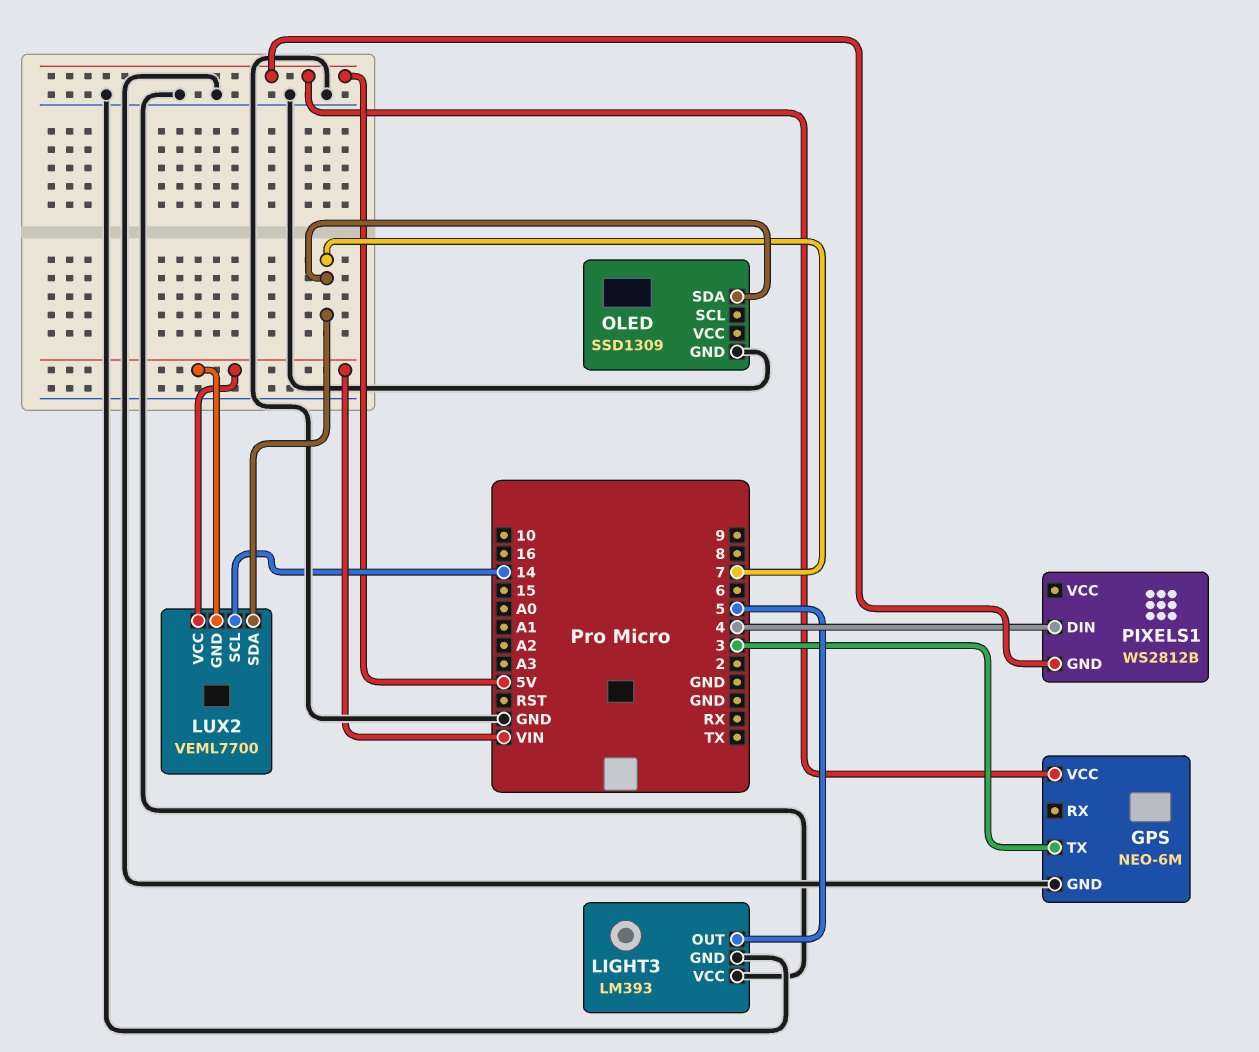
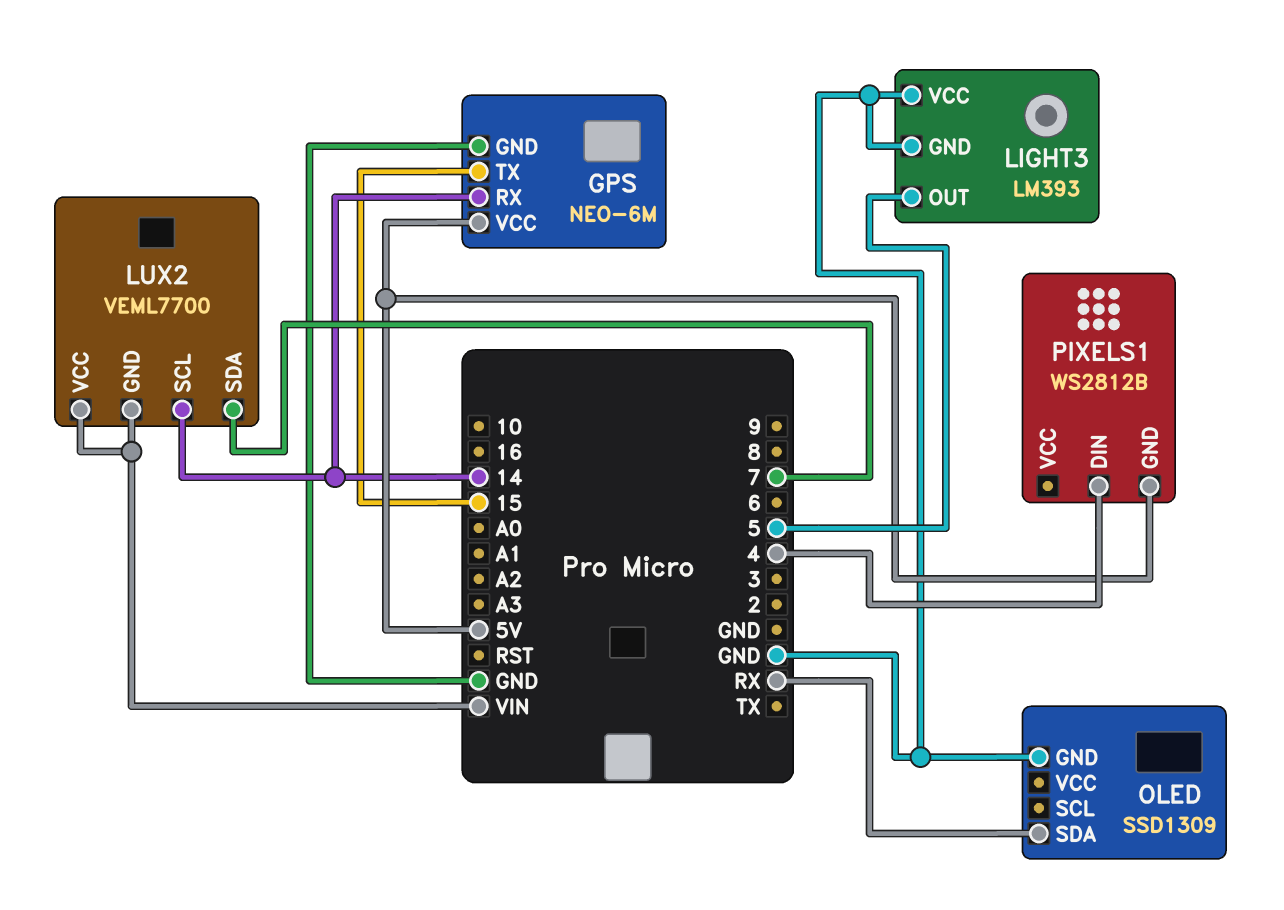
GPS pin RX: none -> 14
GPS pin TX: 3 -> 15
OLED pin SDA: 7 -> RX

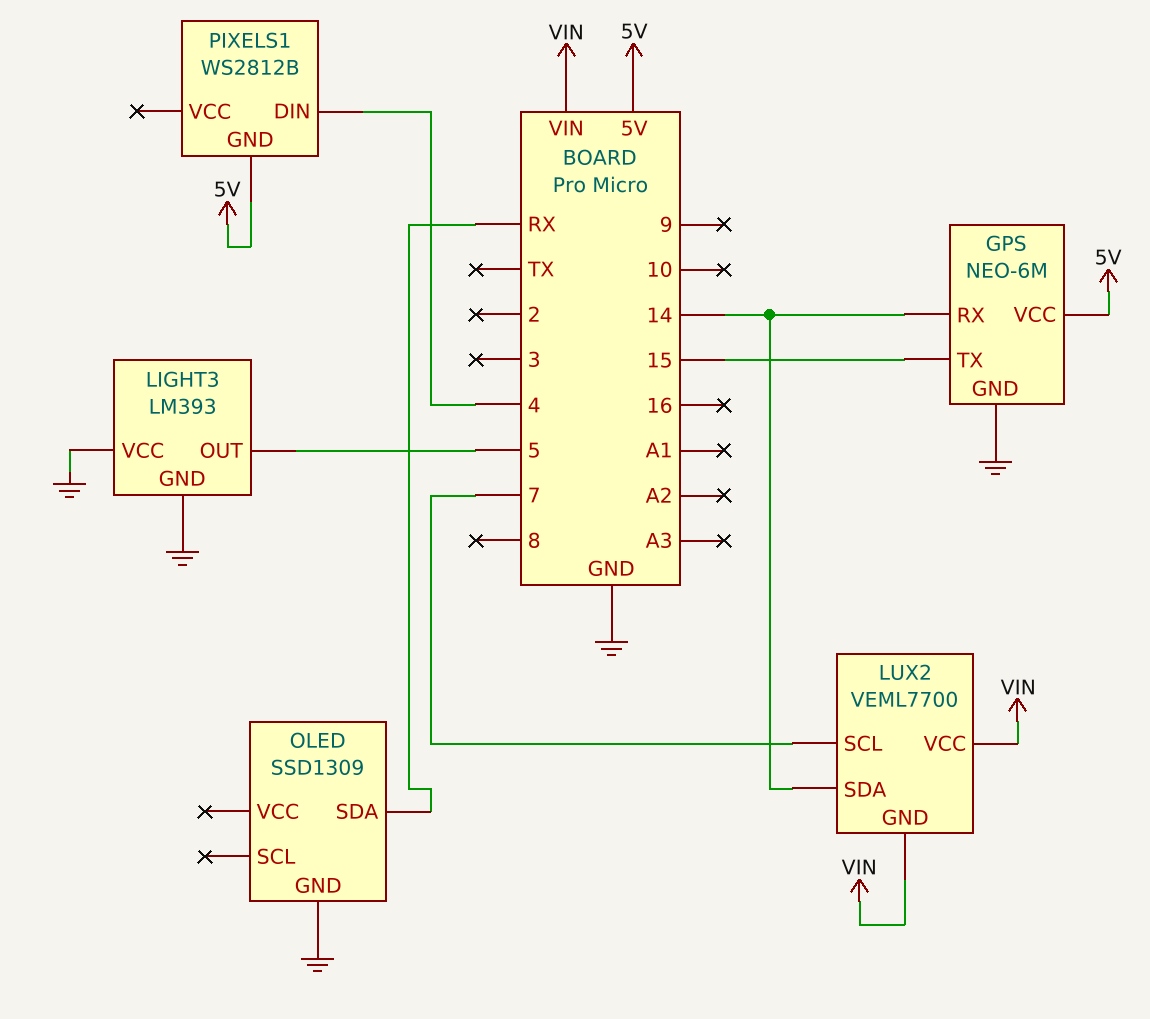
LUX2 pin SCL: 14 -> 7
LUX2 pin SDA: 7 -> 14

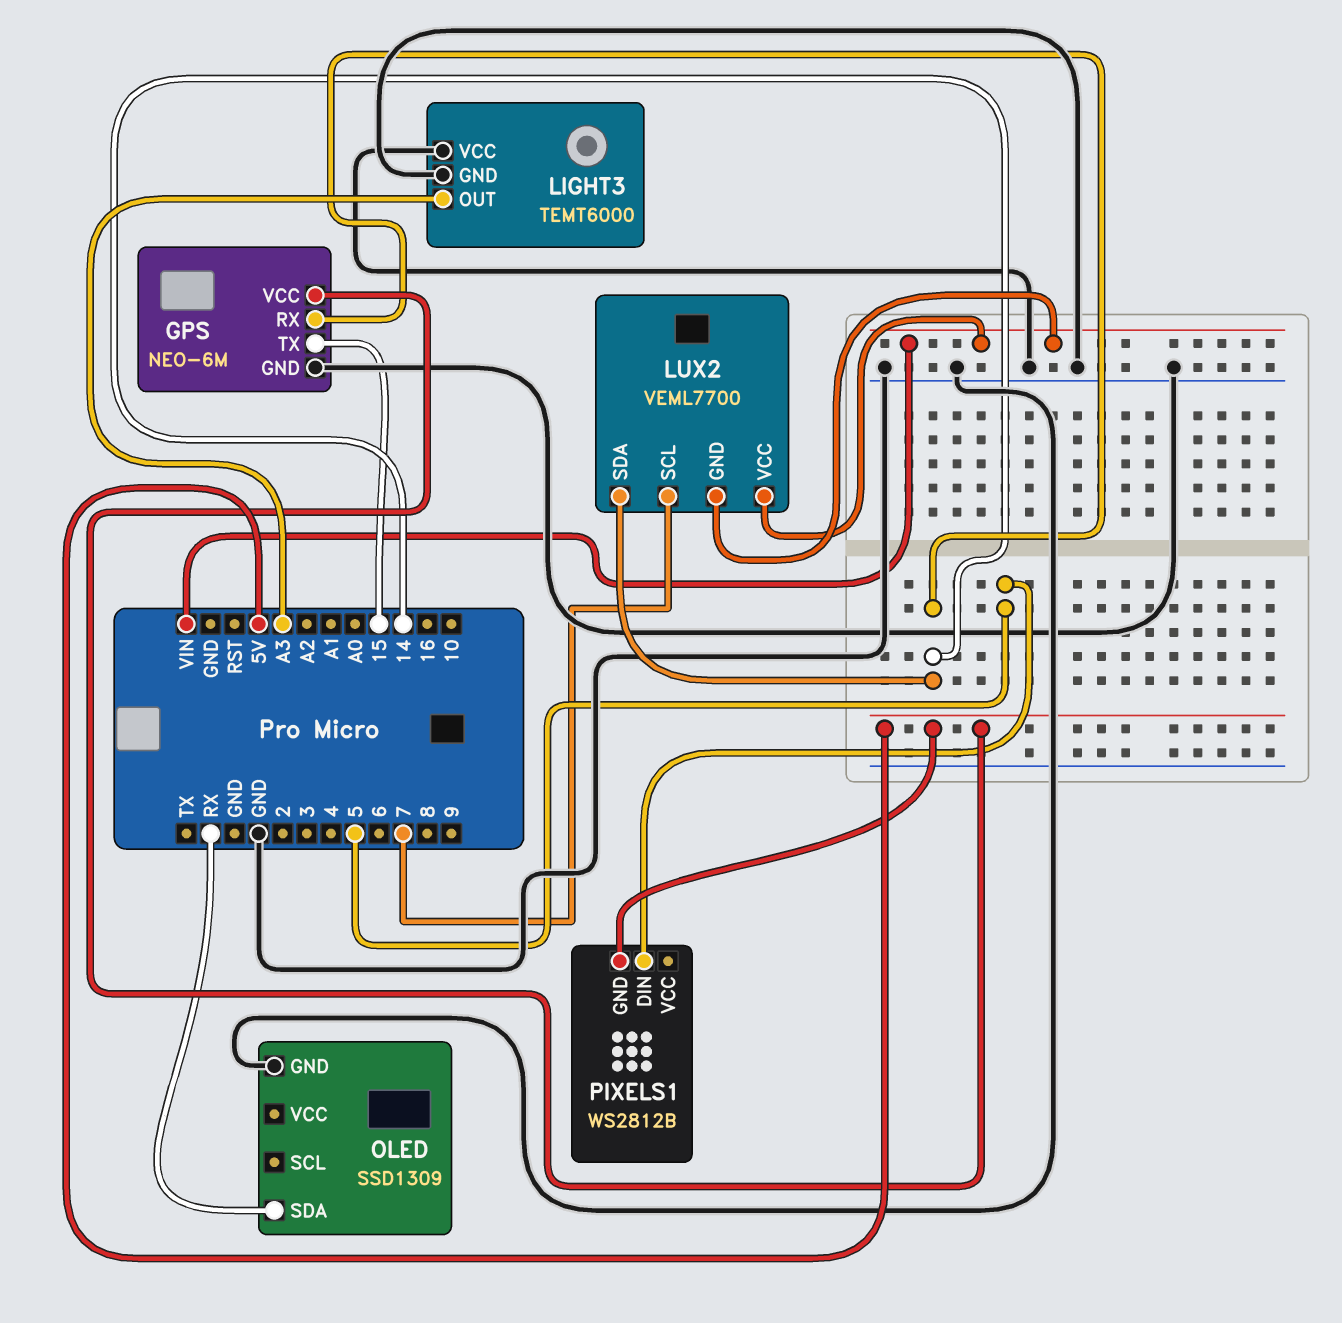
LIGHT3: LM393 -> TEMT6000
LIGHT3 pin OUT: 5 -> A3
PIXELS1 pin DIN: 4 -> 5

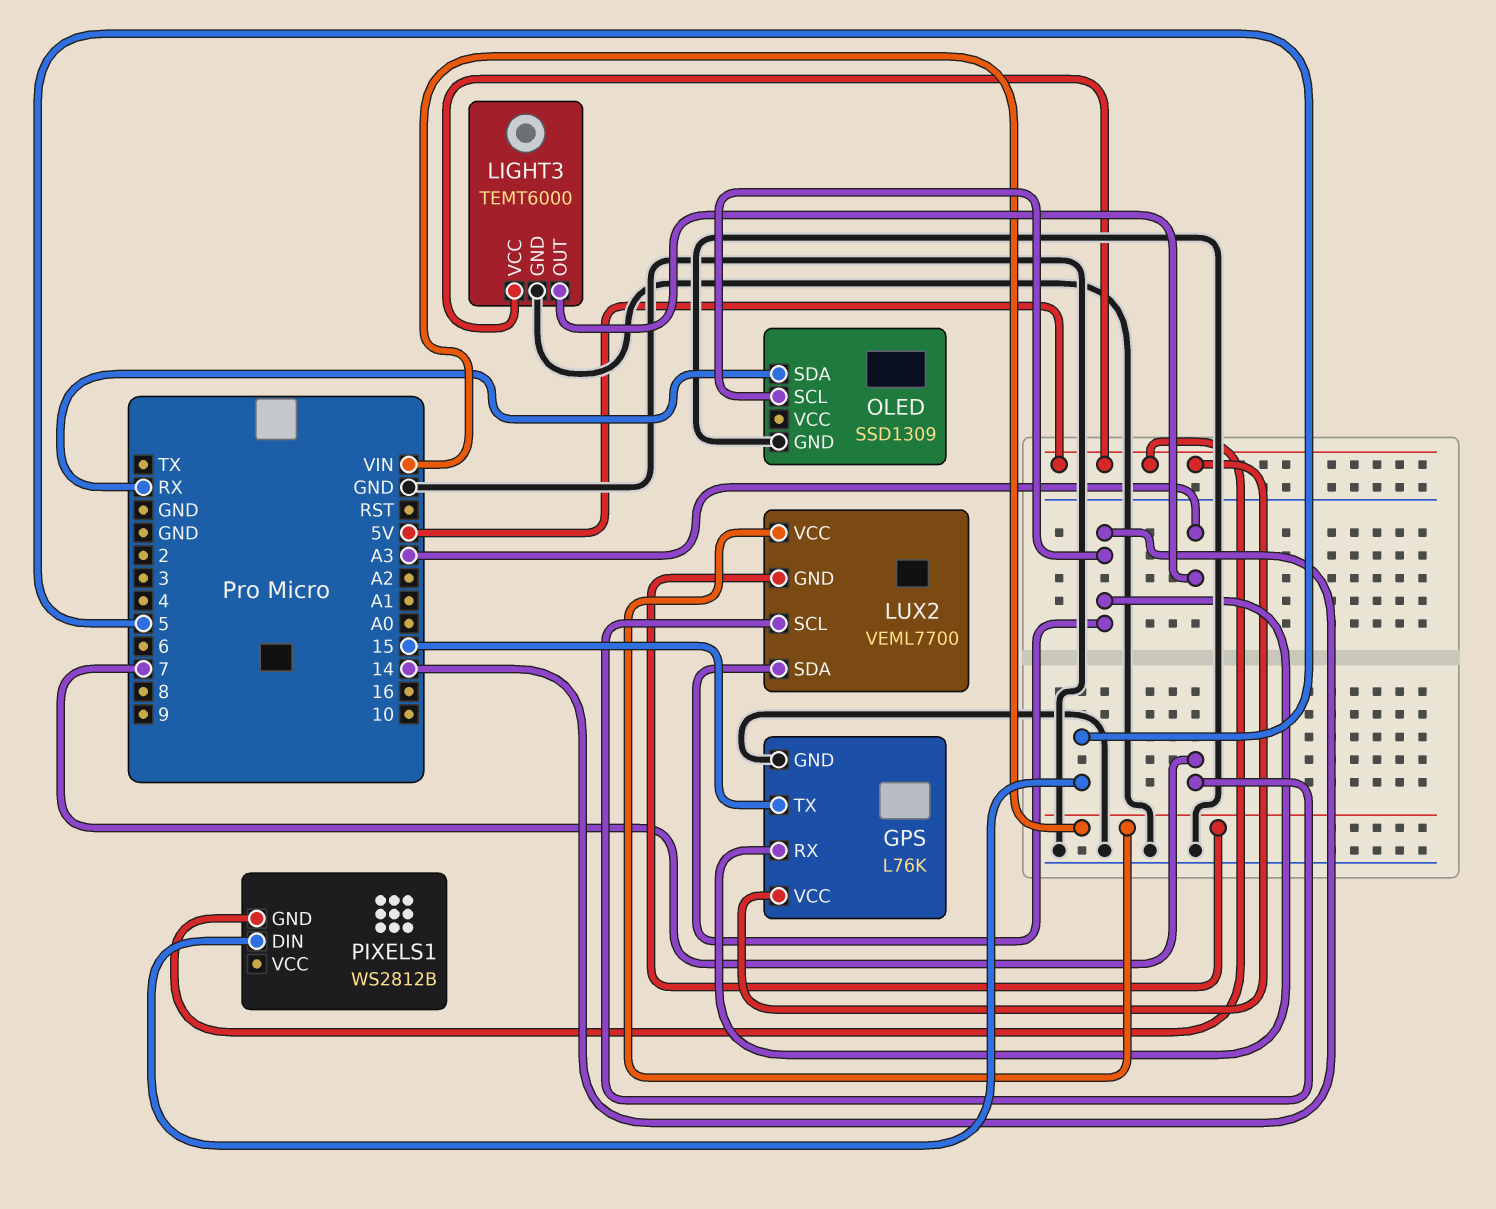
GPS: NEO-6M -> L76K
LIGHT3 pin VCC: GND -> 5V
OLED pin SCL: none -> 14

